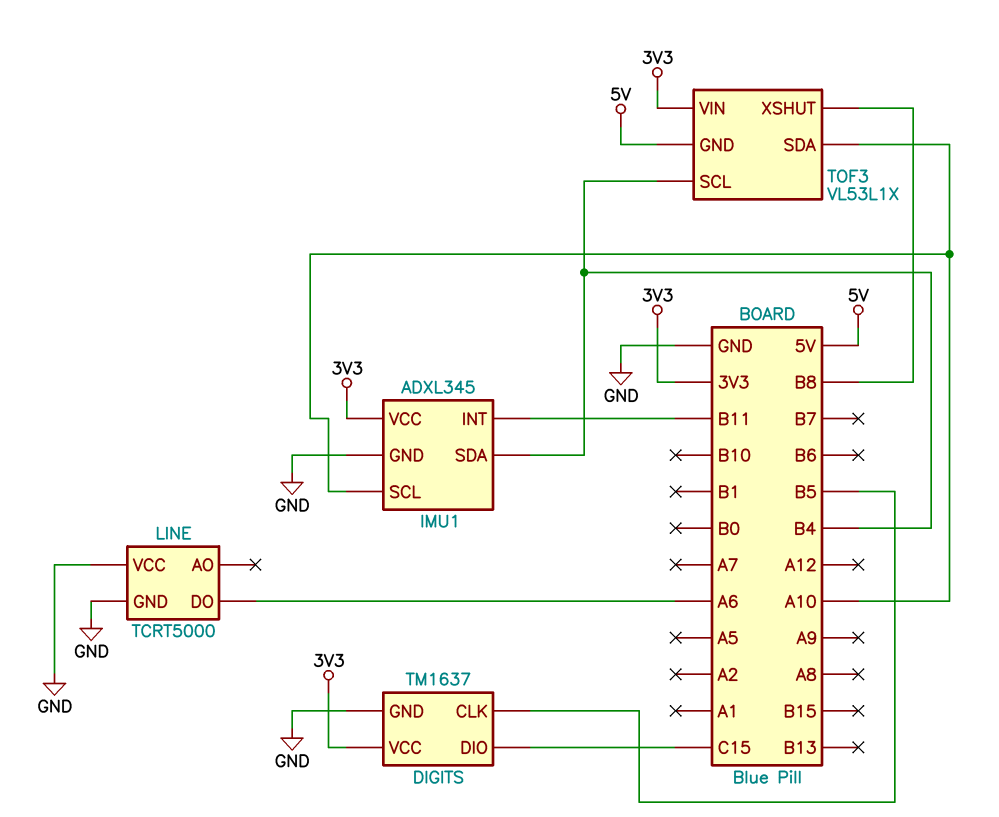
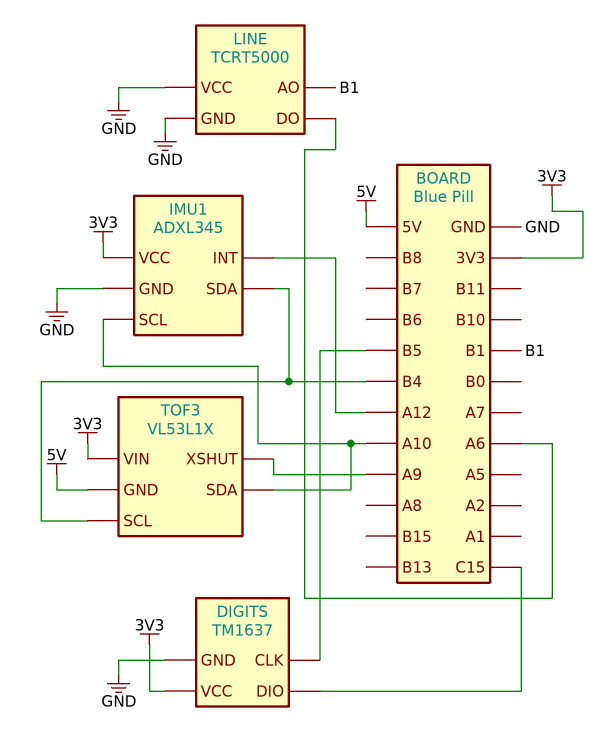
IMU1 pin INT: B11 -> A12
LINE pin AO: none -> B1
TOF3 pin XSHUT: B8 -> A9

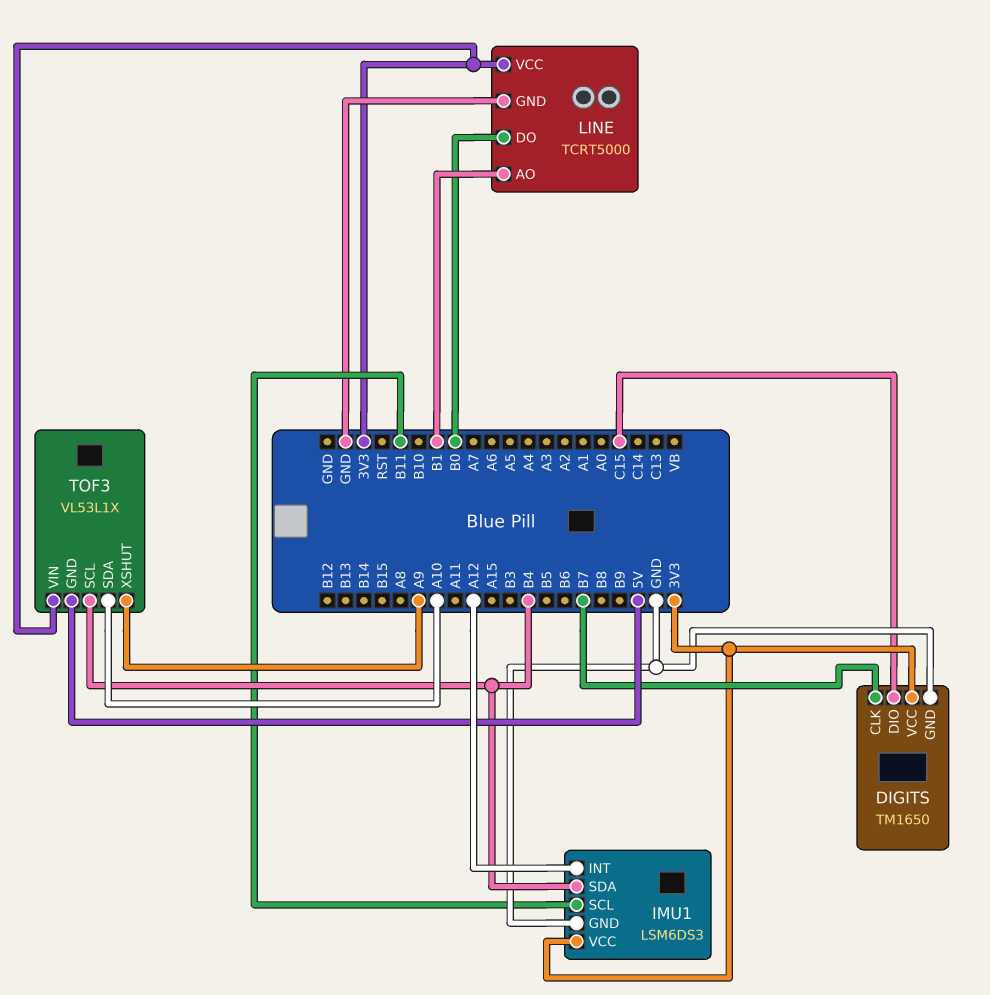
DIGITS: TM1637 -> TM1650
DIGITS pin CLK: B5 -> B7
IMU1: ADXL345 -> LSM6DS3
IMU1 pin SCL: A10 -> B11
LINE pin DO: A6 -> B0
LINE pin VCC: GND -> 3V3

